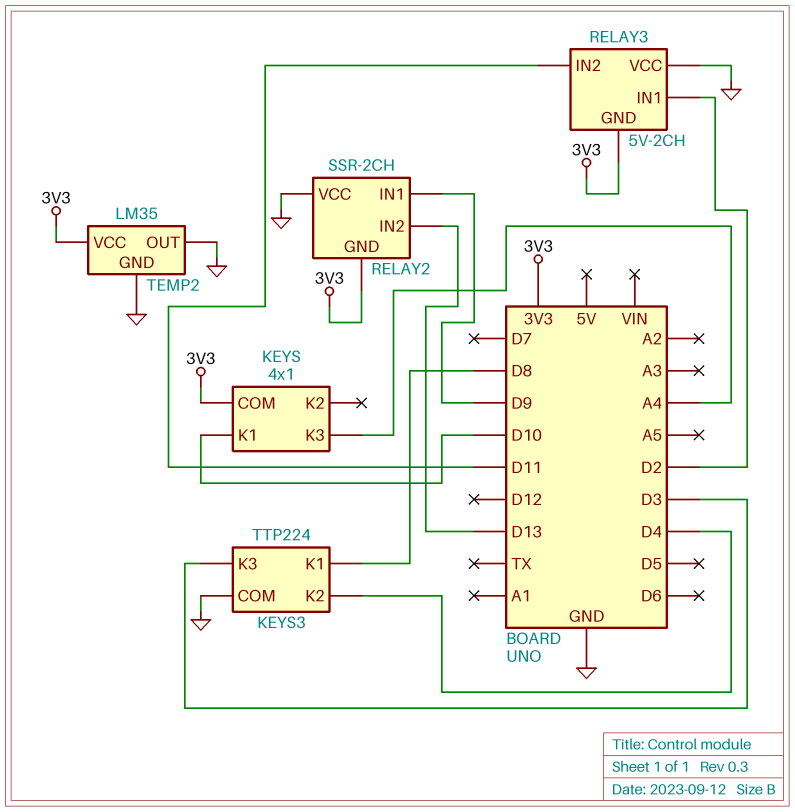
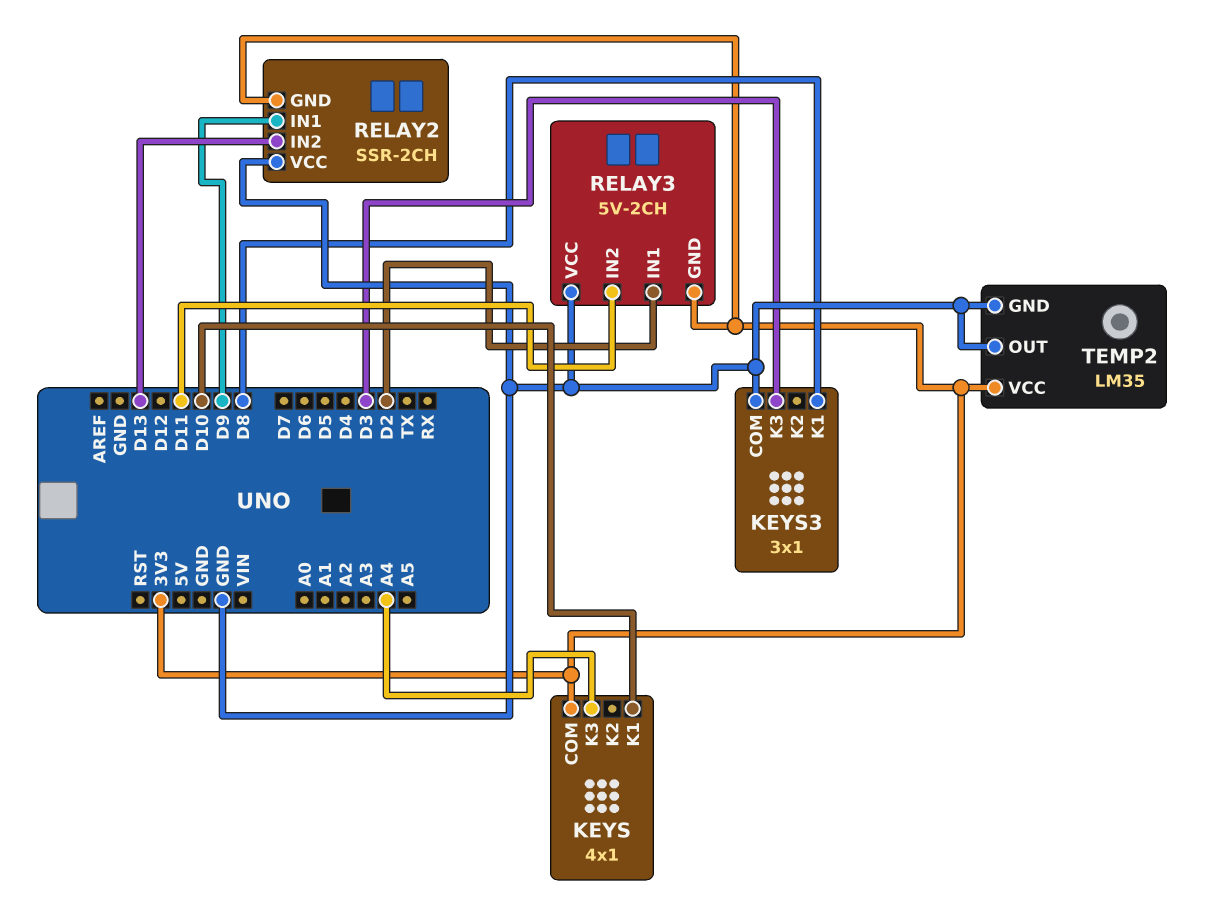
KEYS3: TTP224 -> 3x1
KEYS3 pin K2: D4 -> none

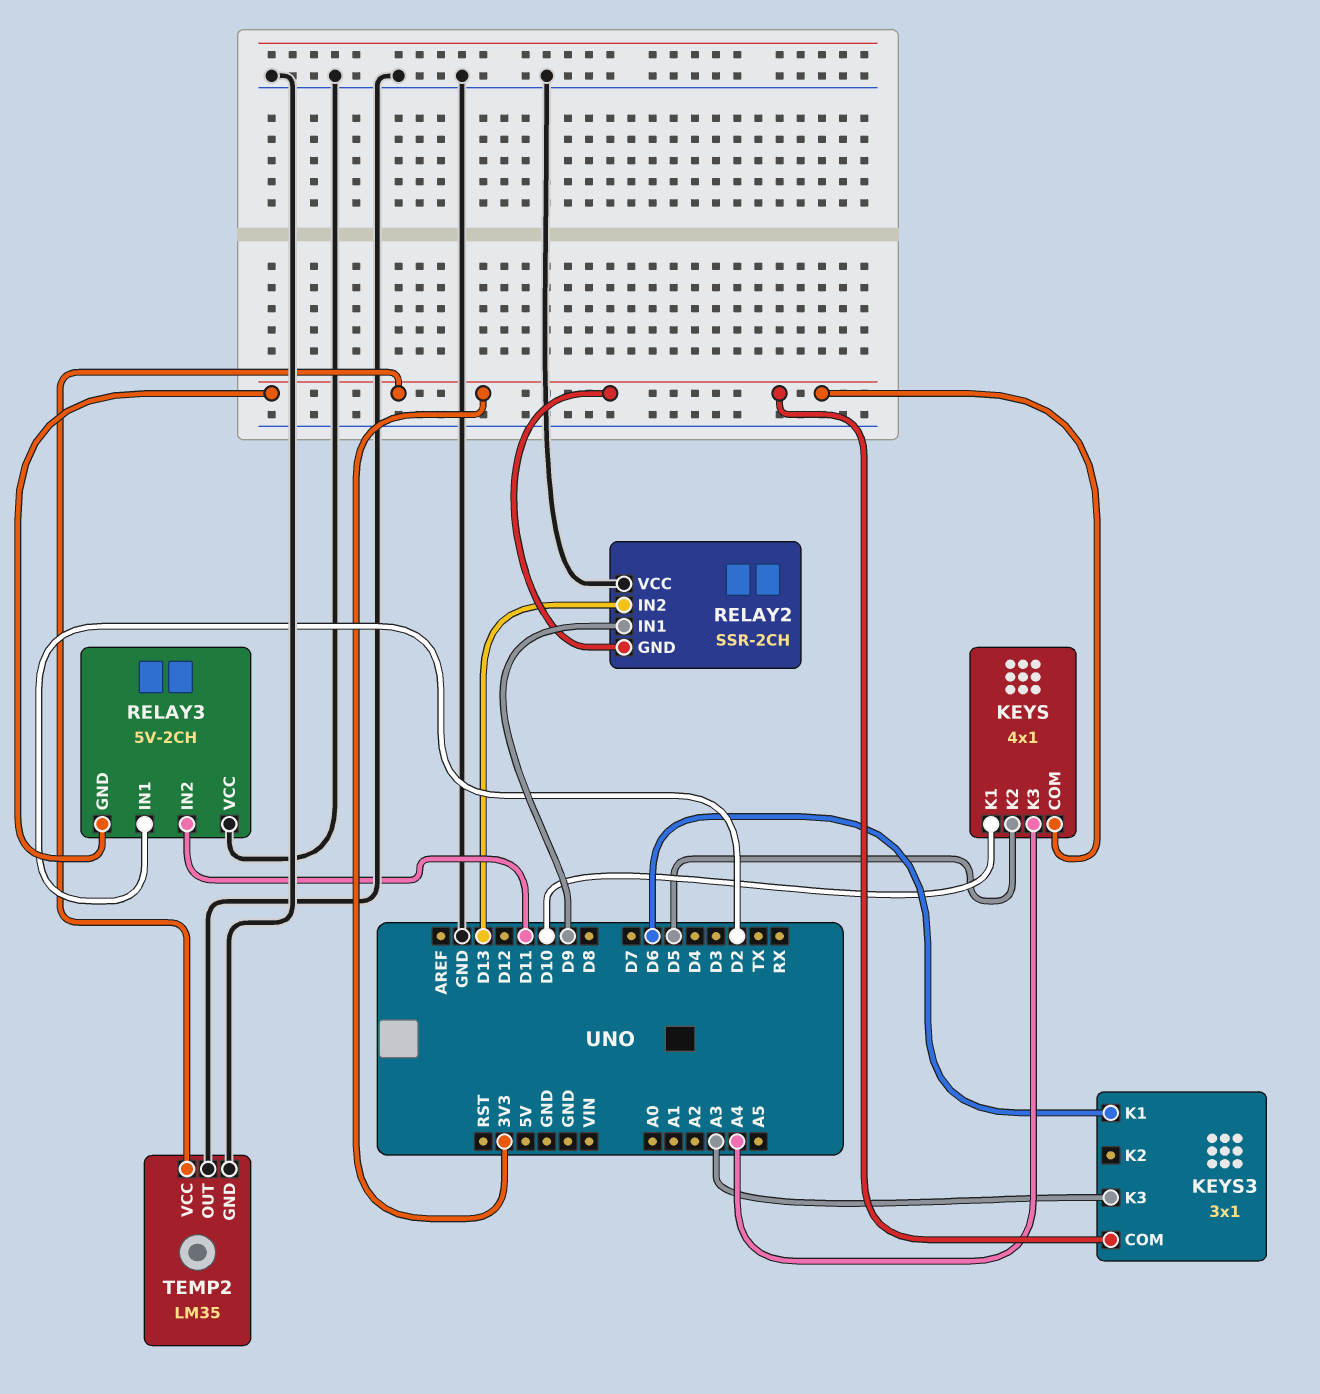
KEYS pin K2: none -> D5
KEYS3 pin COM: GND -> 3V3
KEYS3 pin K1: D8 -> D6
KEYS3 pin K3: D3 -> A3

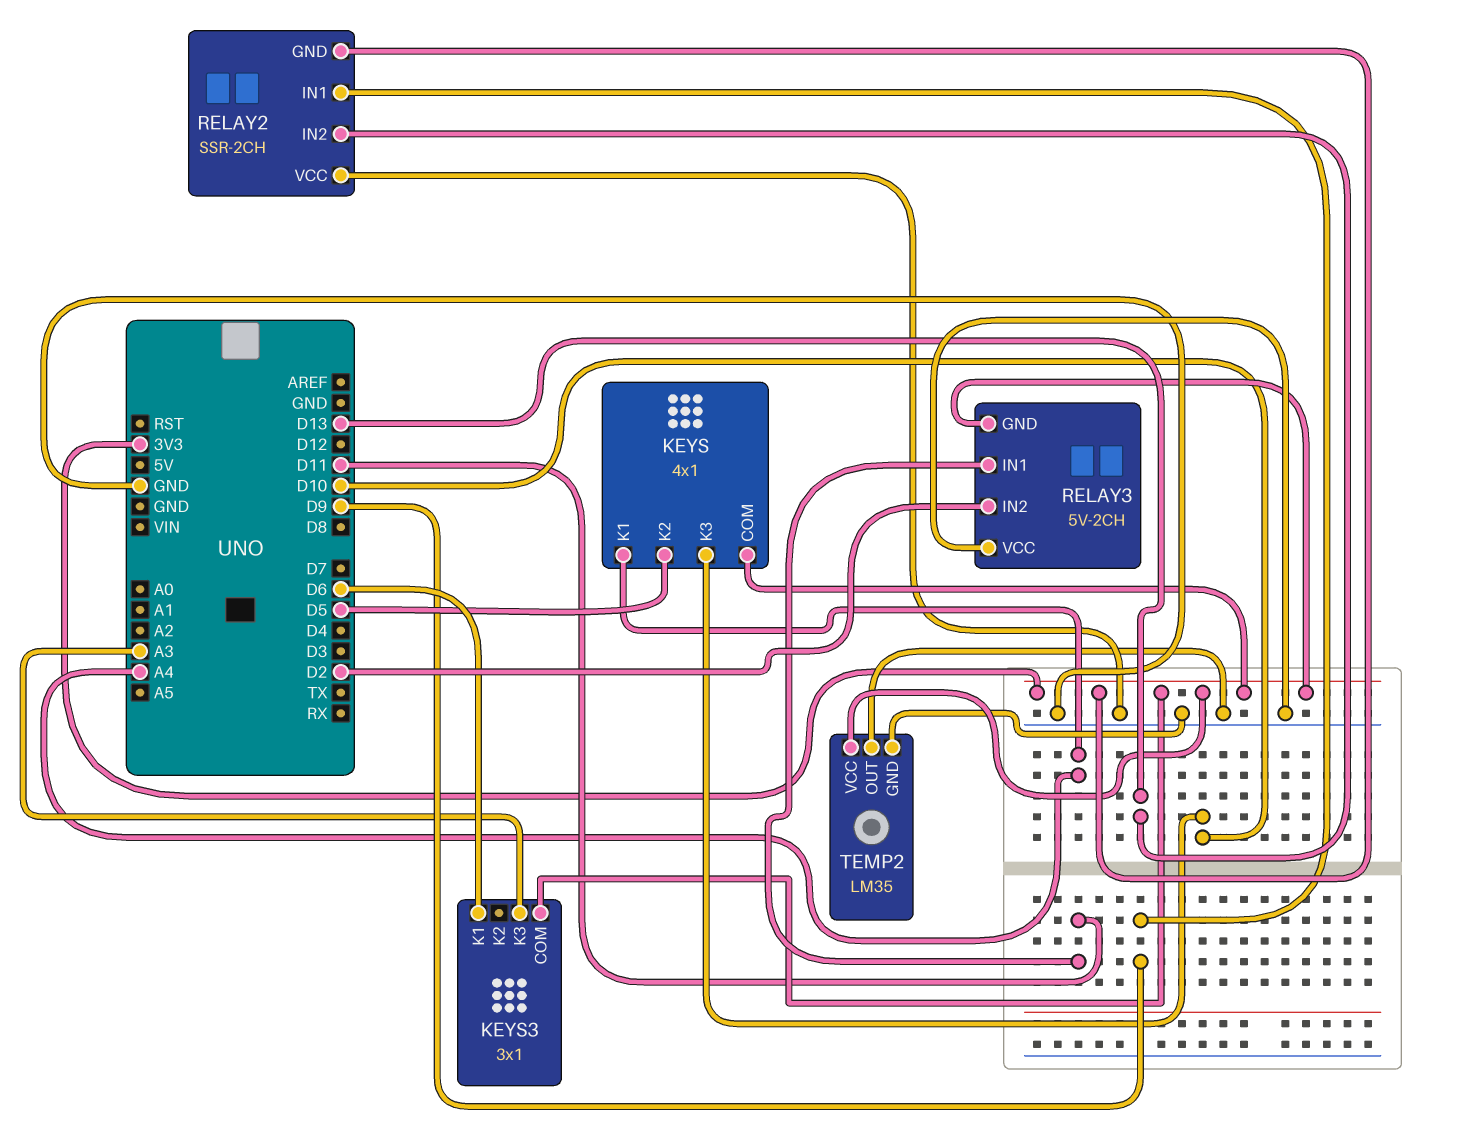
KEYS pin K1: D10 -> A4
KEYS pin K3: A4 -> D10
RELAY3 pin IN1: D2 -> D11
RELAY3 pin IN2: D11 -> D2

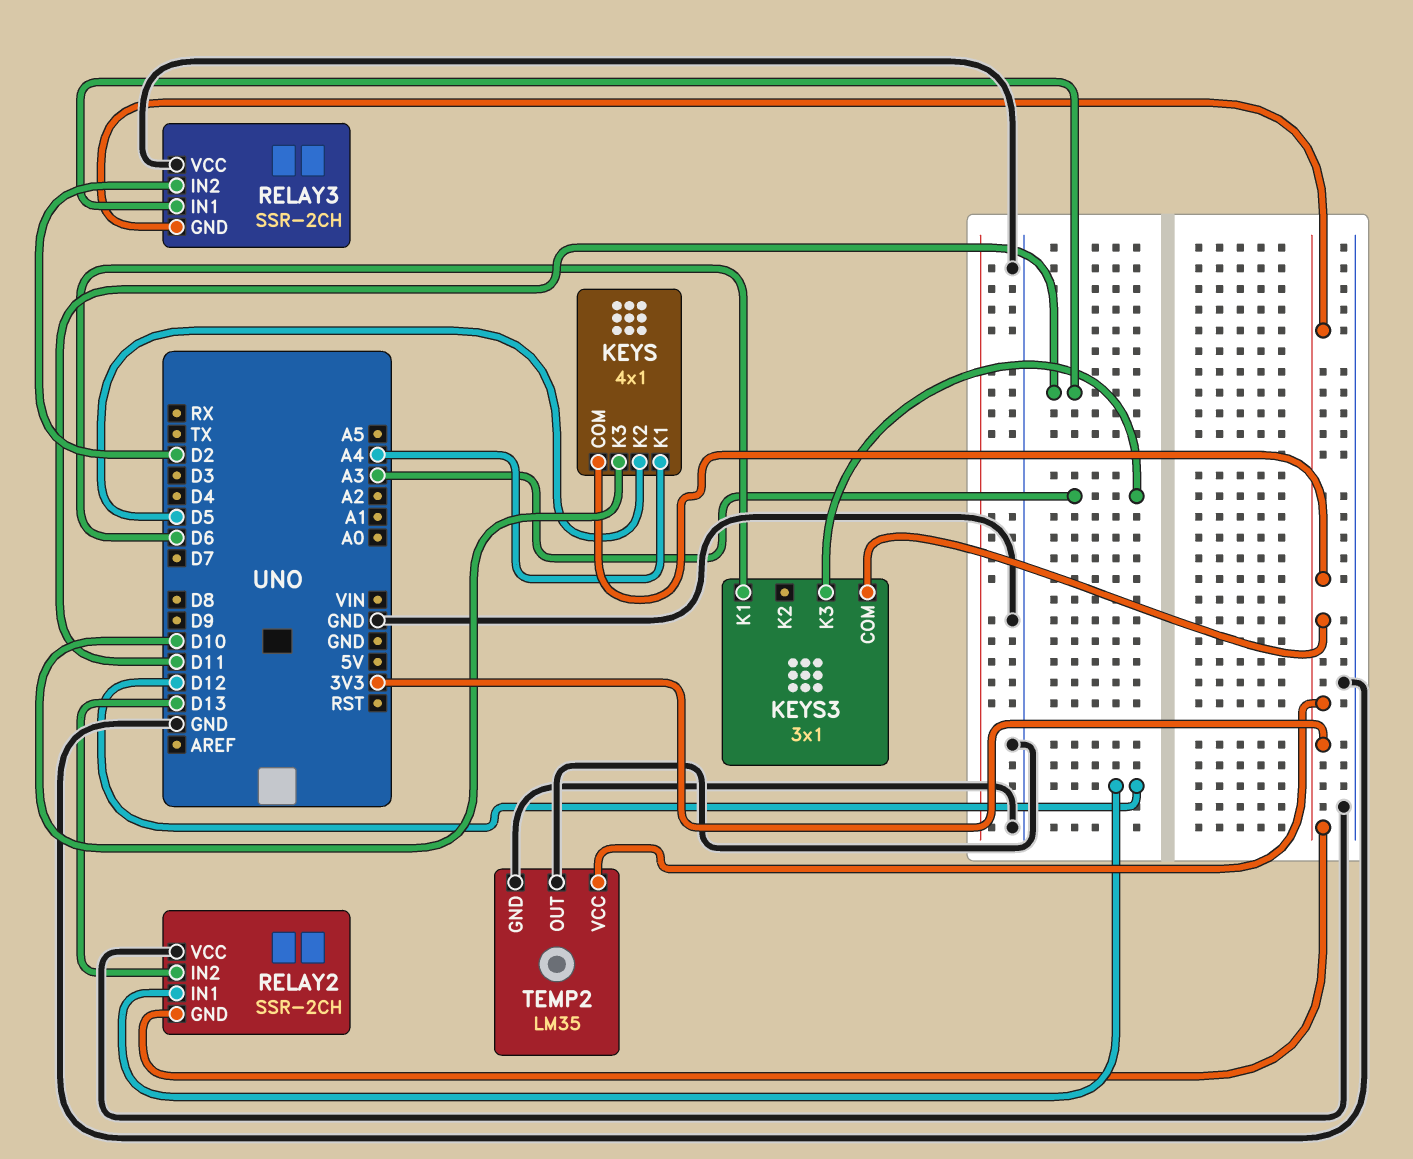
RELAY2 pin IN1: D9 -> D12
RELAY3: 5V-2CH -> SSR-2CH

